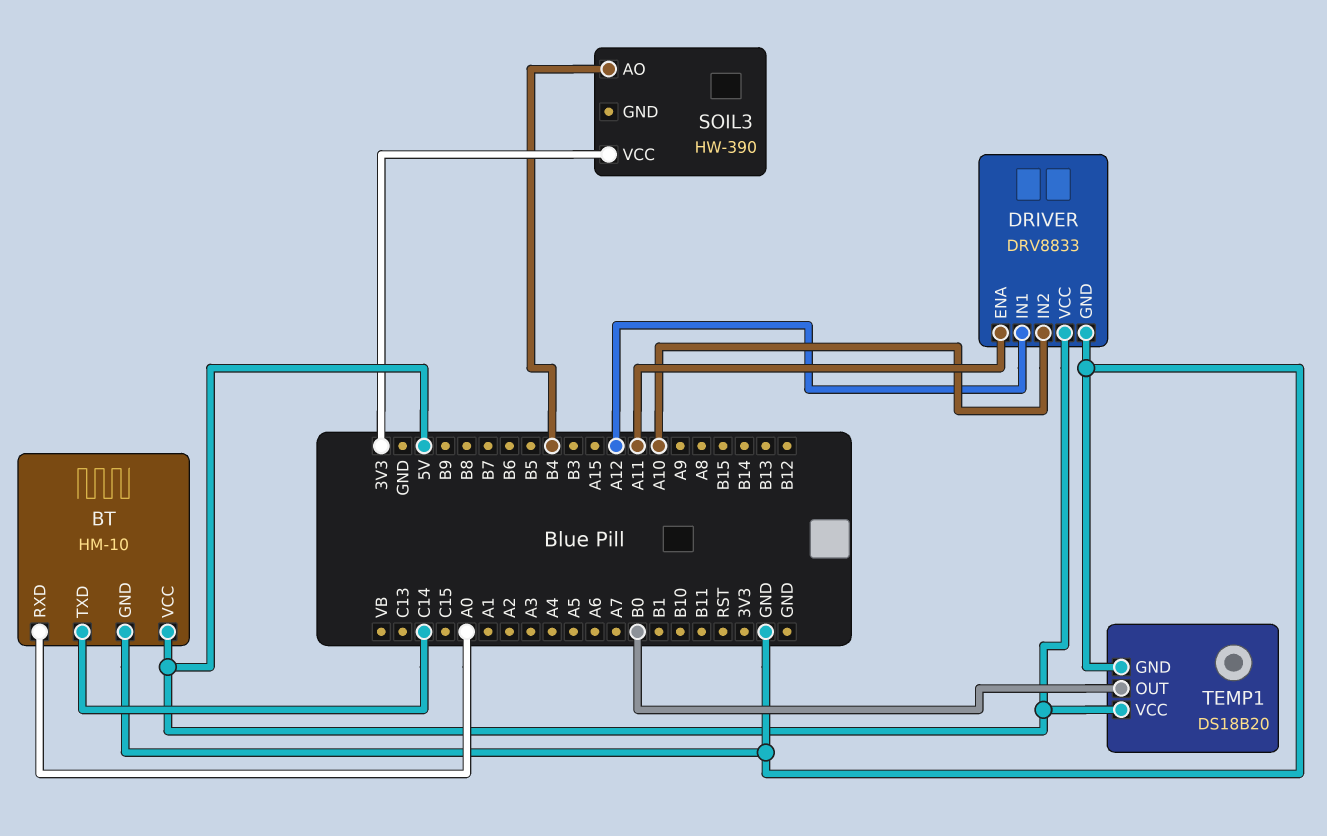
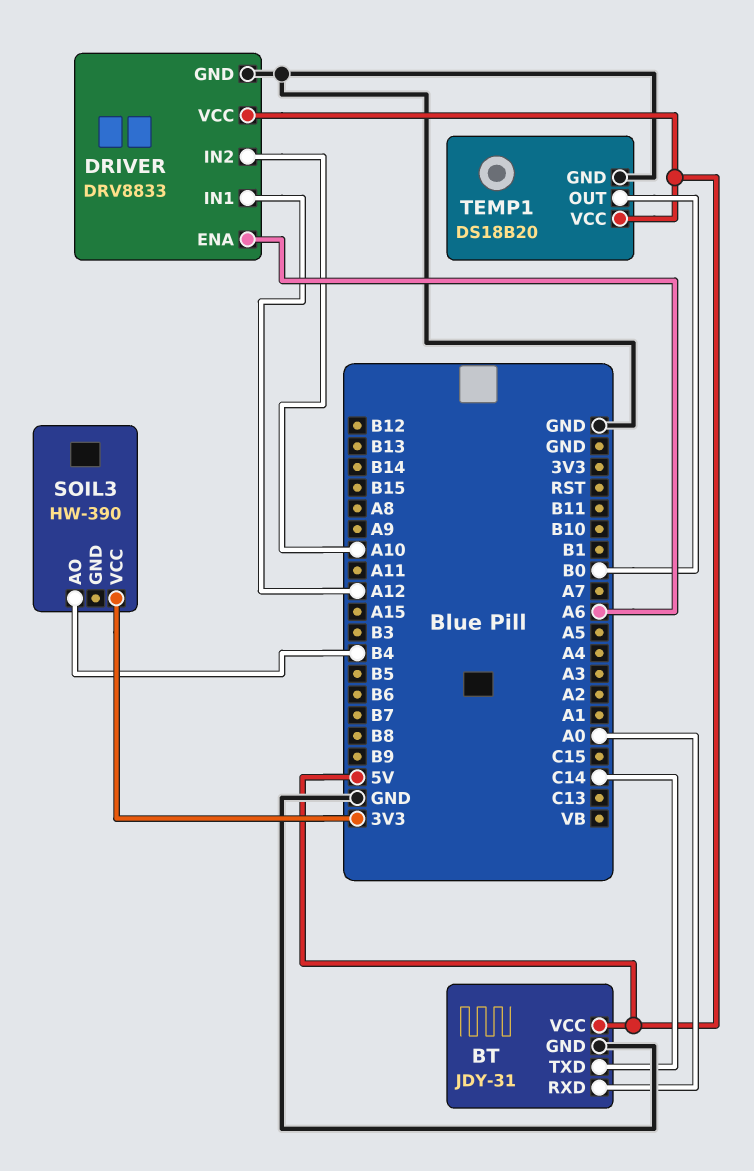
BT: HM-10 -> JDY-31
DRIVER pin ENA: A11 -> A6

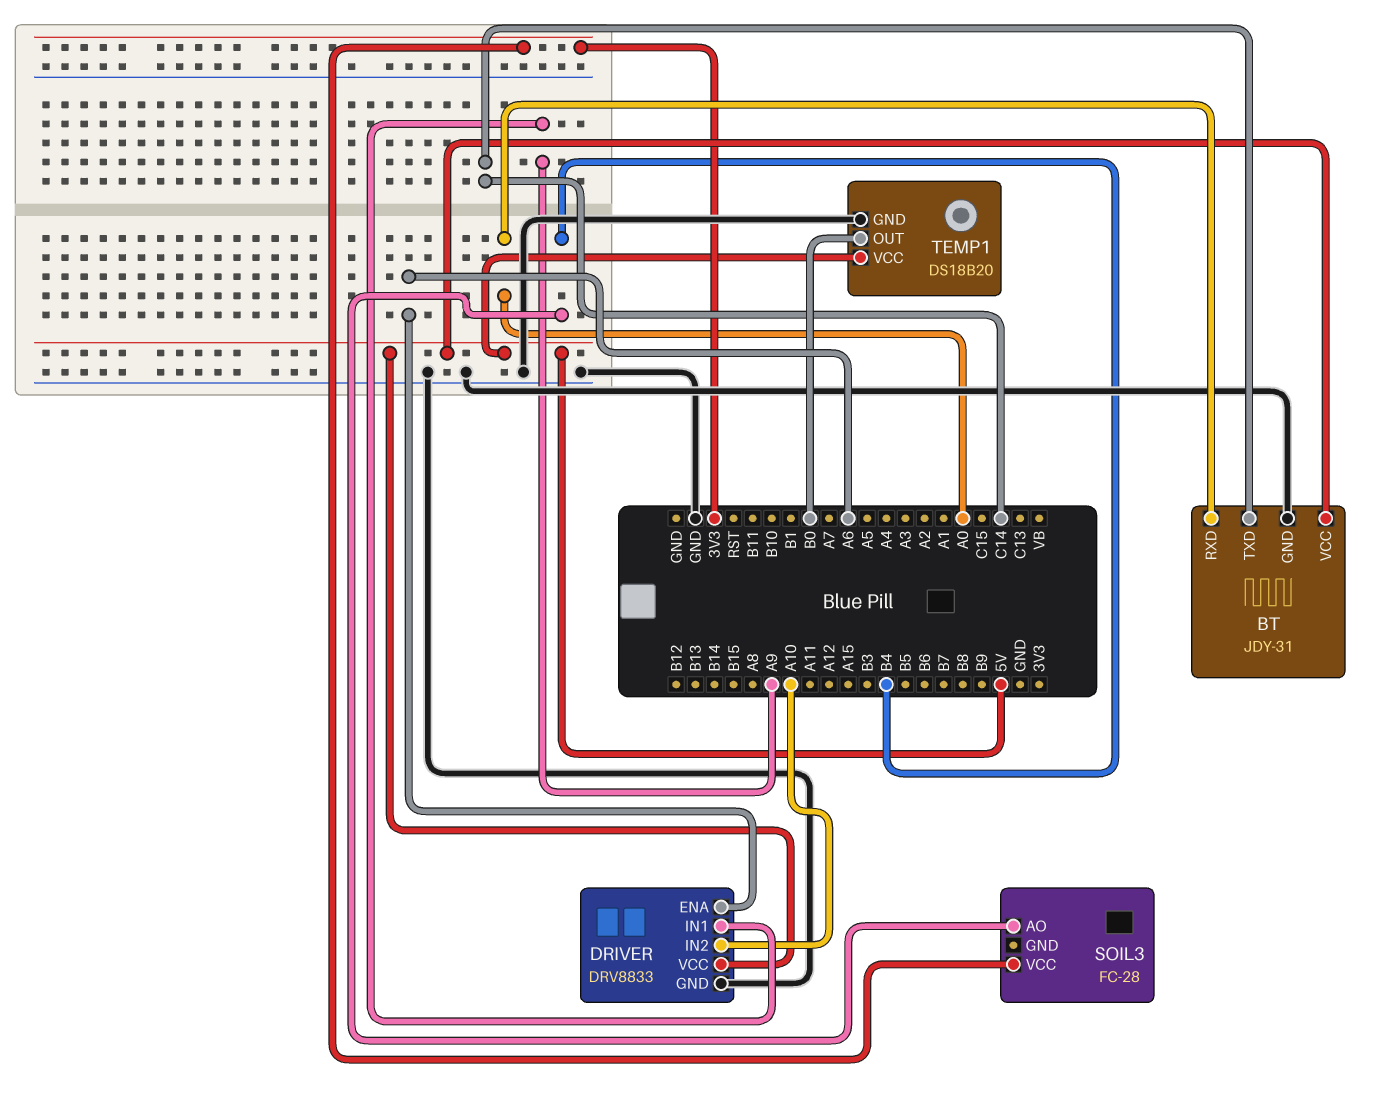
DRIVER pin IN1: A12 -> A9
SOIL3: HW-390 -> FC-28

